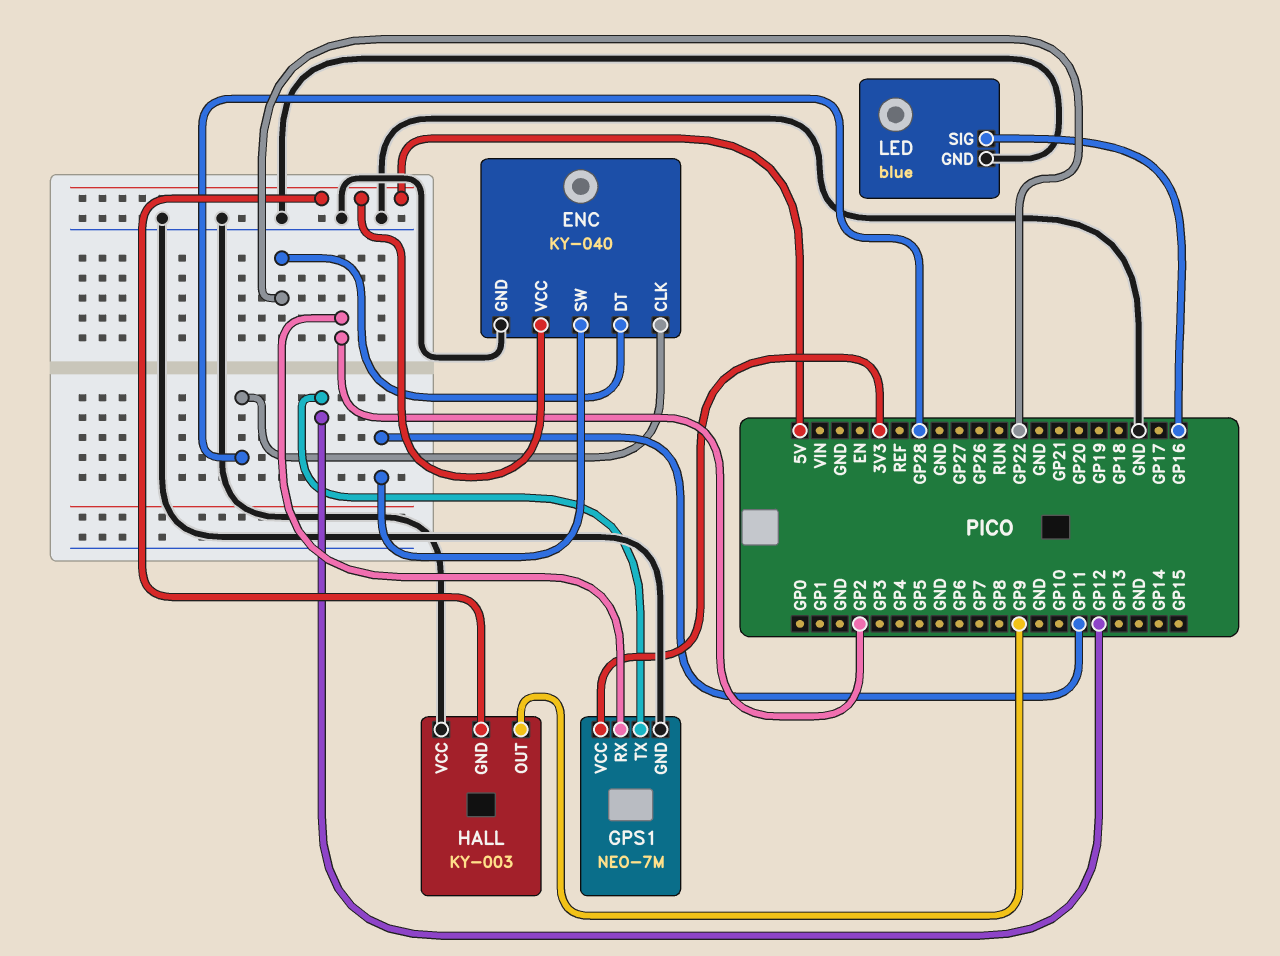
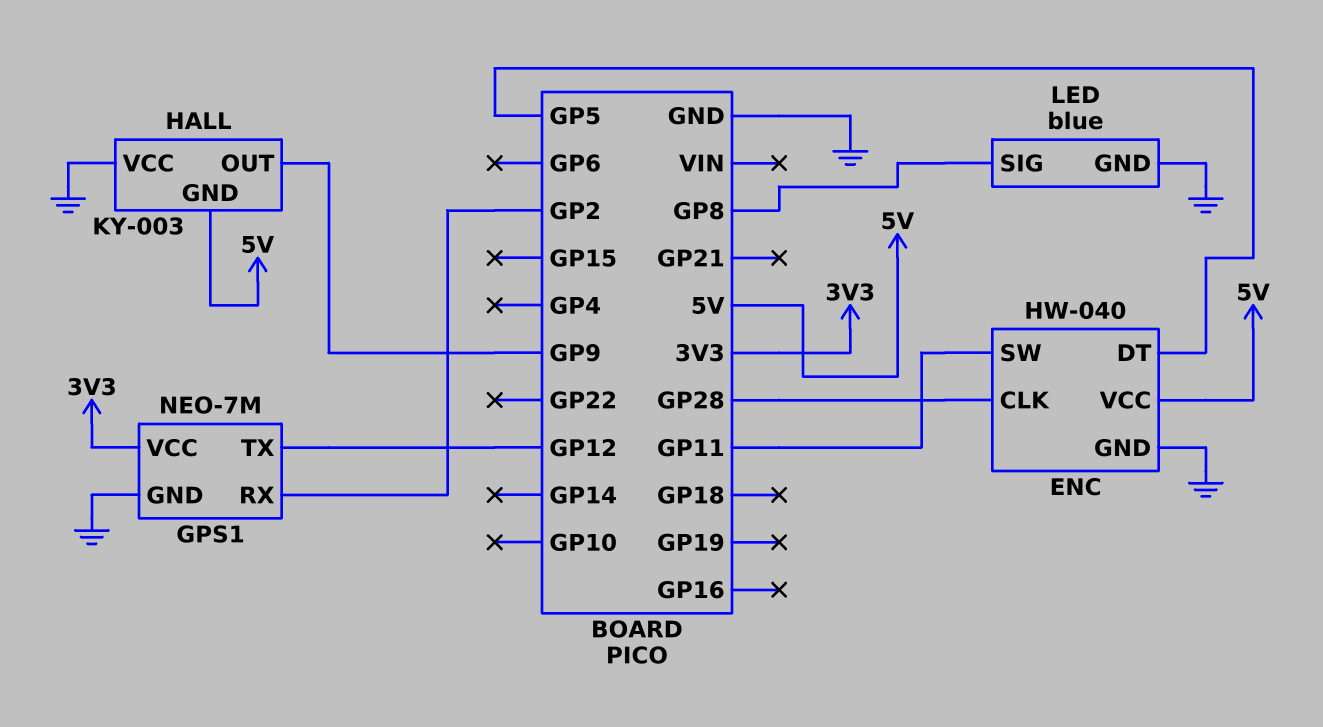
ENC: KY-040 -> HW-040
ENC pin DT: GP22 -> GP5
LED pin SIG: GP16 -> GP8

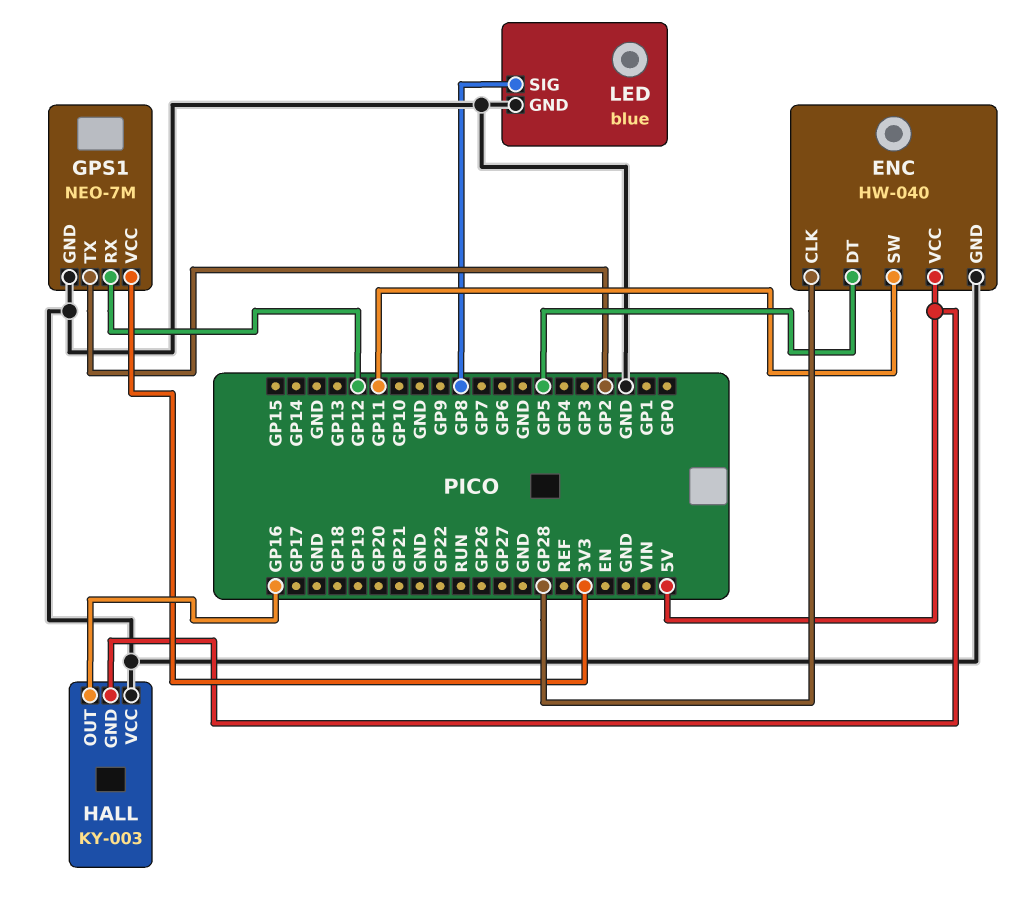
GPS1 pin RX: GP2 -> GP12
GPS1 pin TX: GP12 -> GP2
HALL pin OUT: GP9 -> GP16

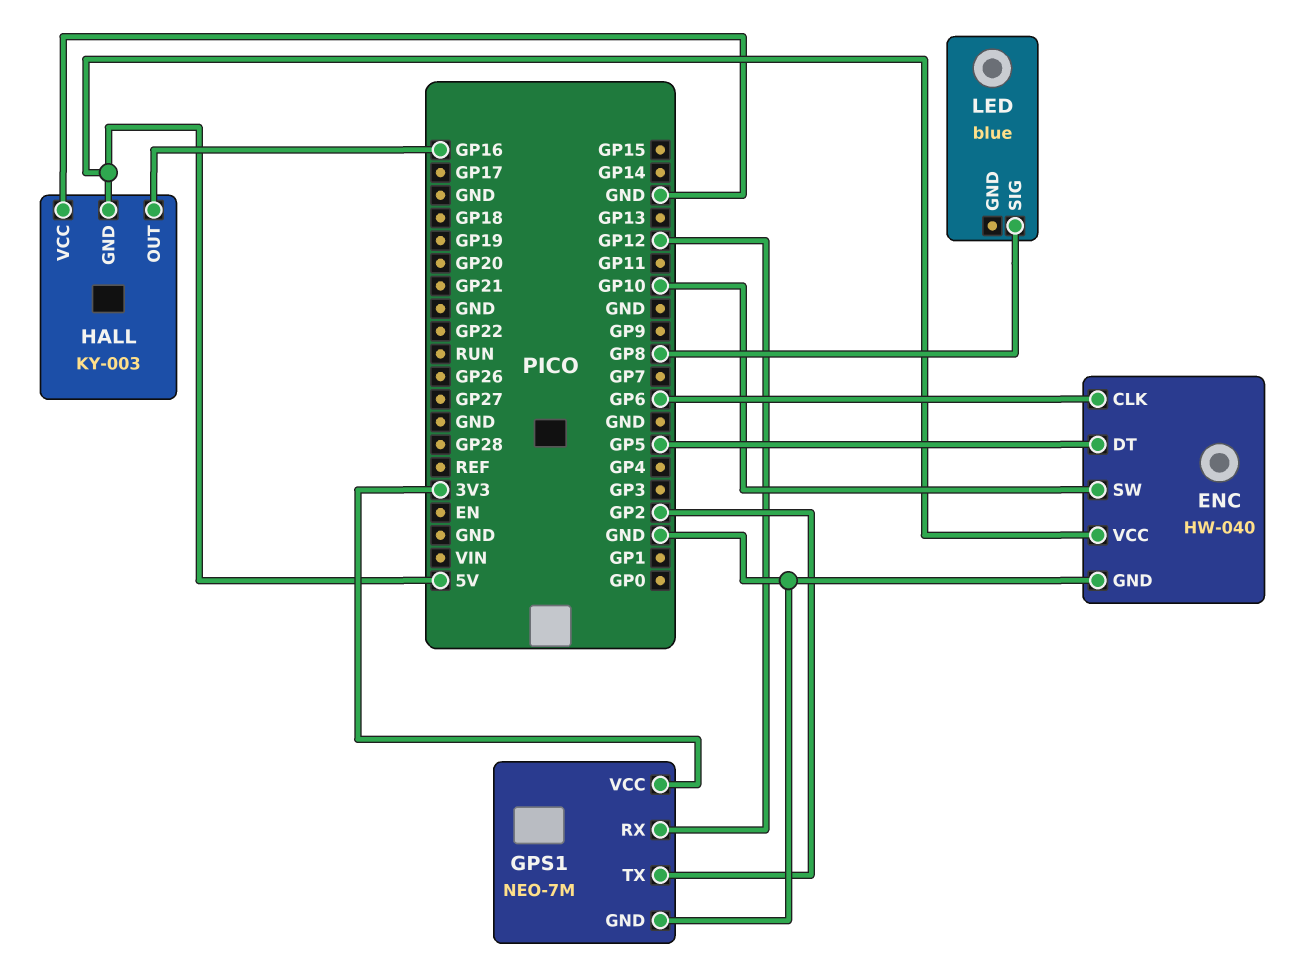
ENC pin CLK: GP28 -> GP6
ENC pin SW: GP11 -> GP10
LED pin GND: GND -> none

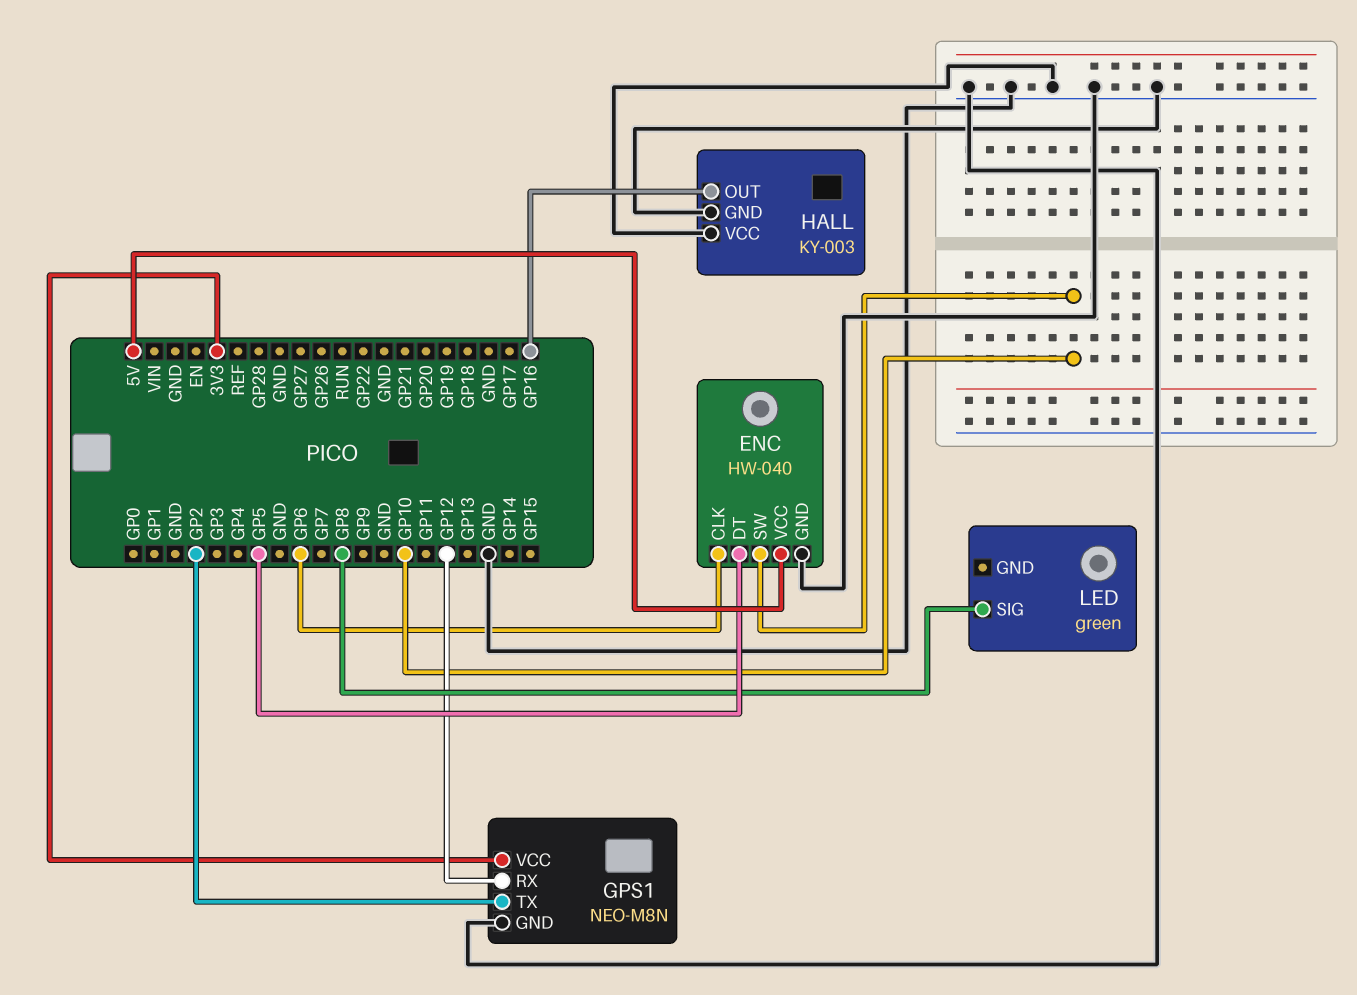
GPS1: NEO-7M -> NEO-M8N
HALL pin GND: 5V -> GND
LED: blue -> green

